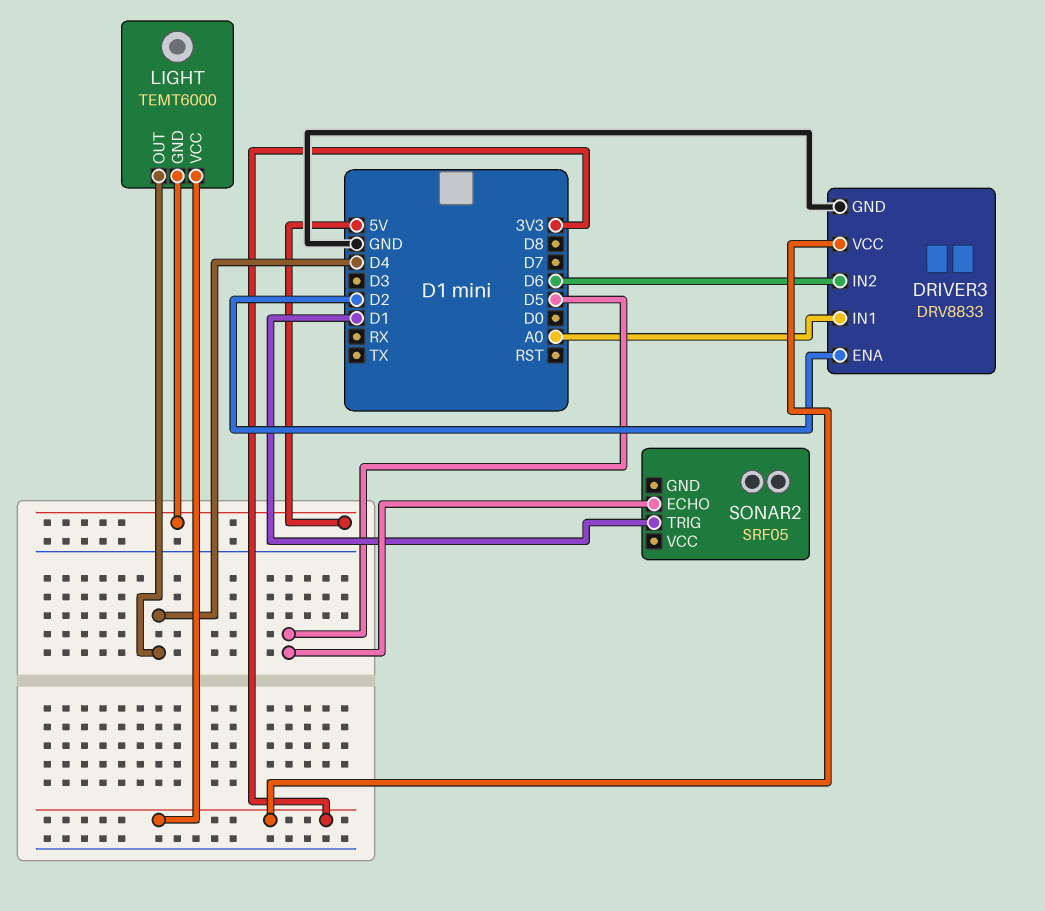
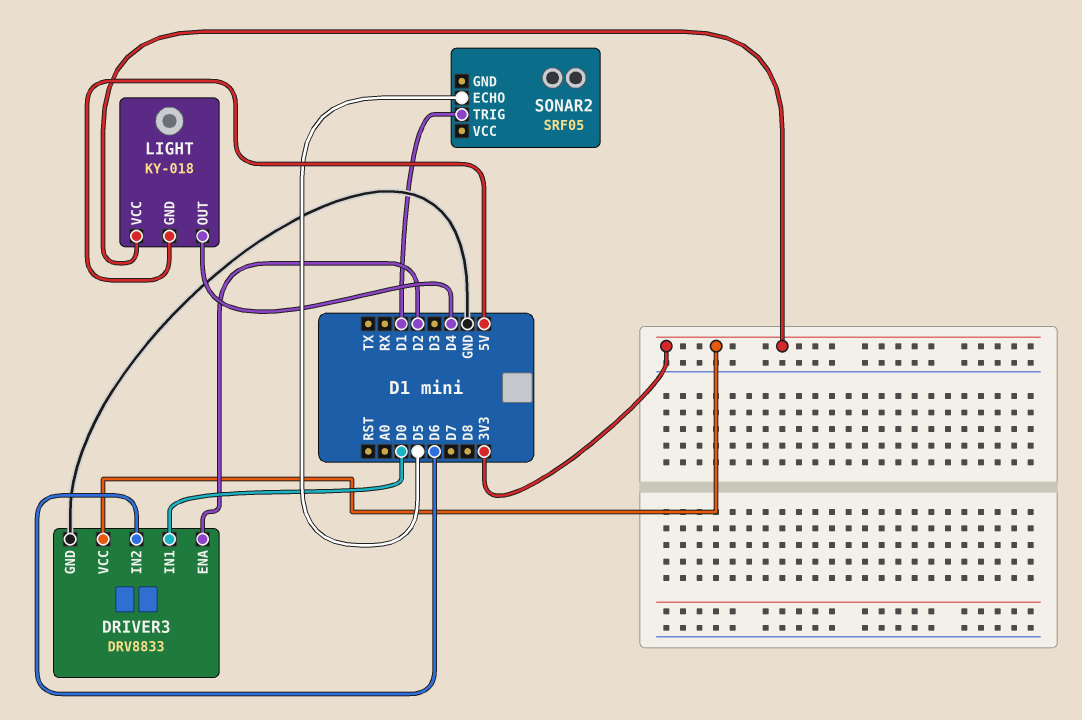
DRIVER3 pin IN1: A0 -> D0
LIGHT: TEMT6000 -> KY-018

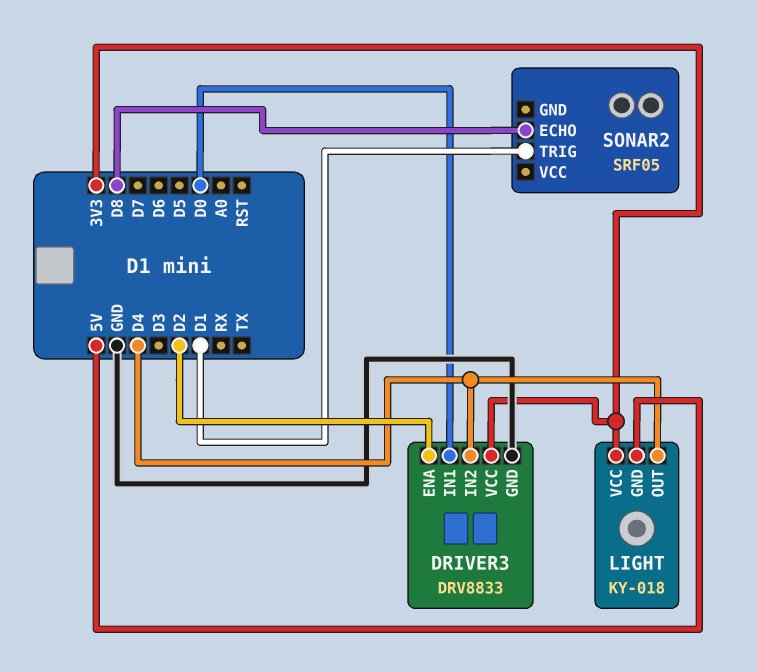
DRIVER3 pin IN2: D6 -> D4
SONAR2 pin ECHO: D5 -> D8

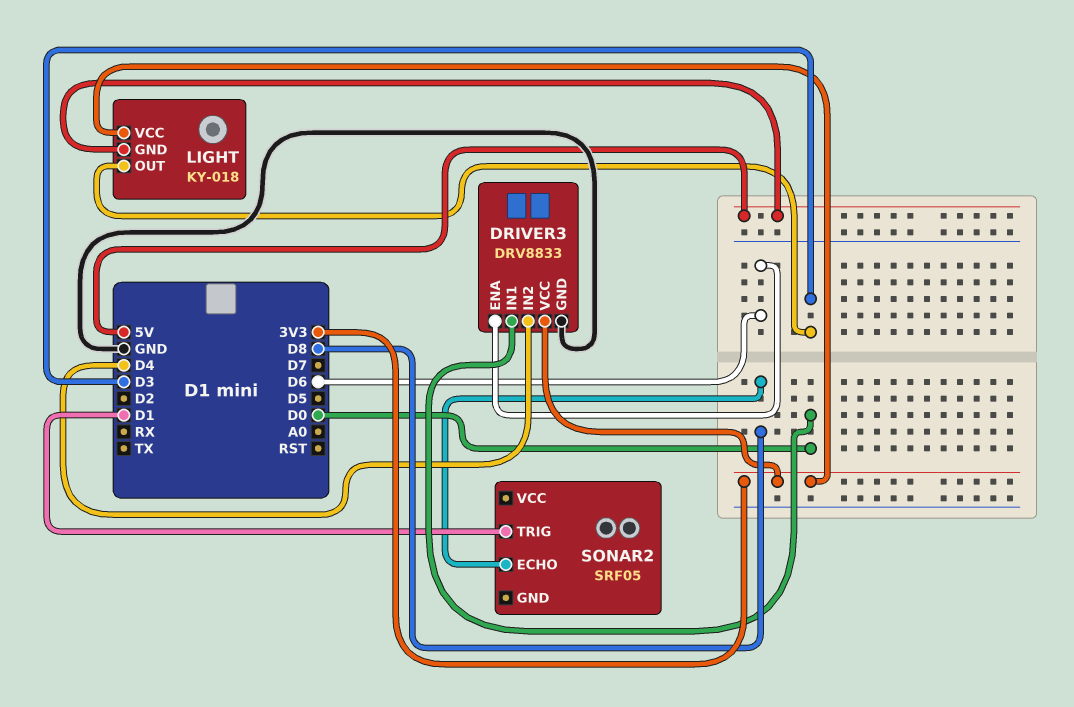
DRIVER3 pin ENA: D2 -> D6
LIGHT pin OUT: D4 -> D3

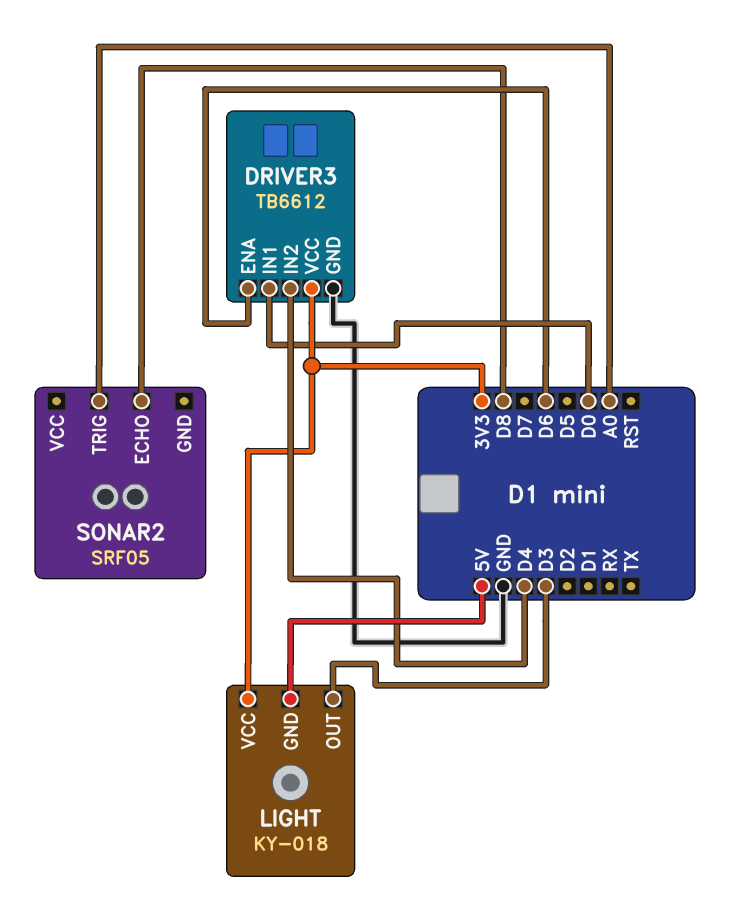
DRIVER3: DRV8833 -> TB6612
SONAR2 pin TRIG: D1 -> A0

